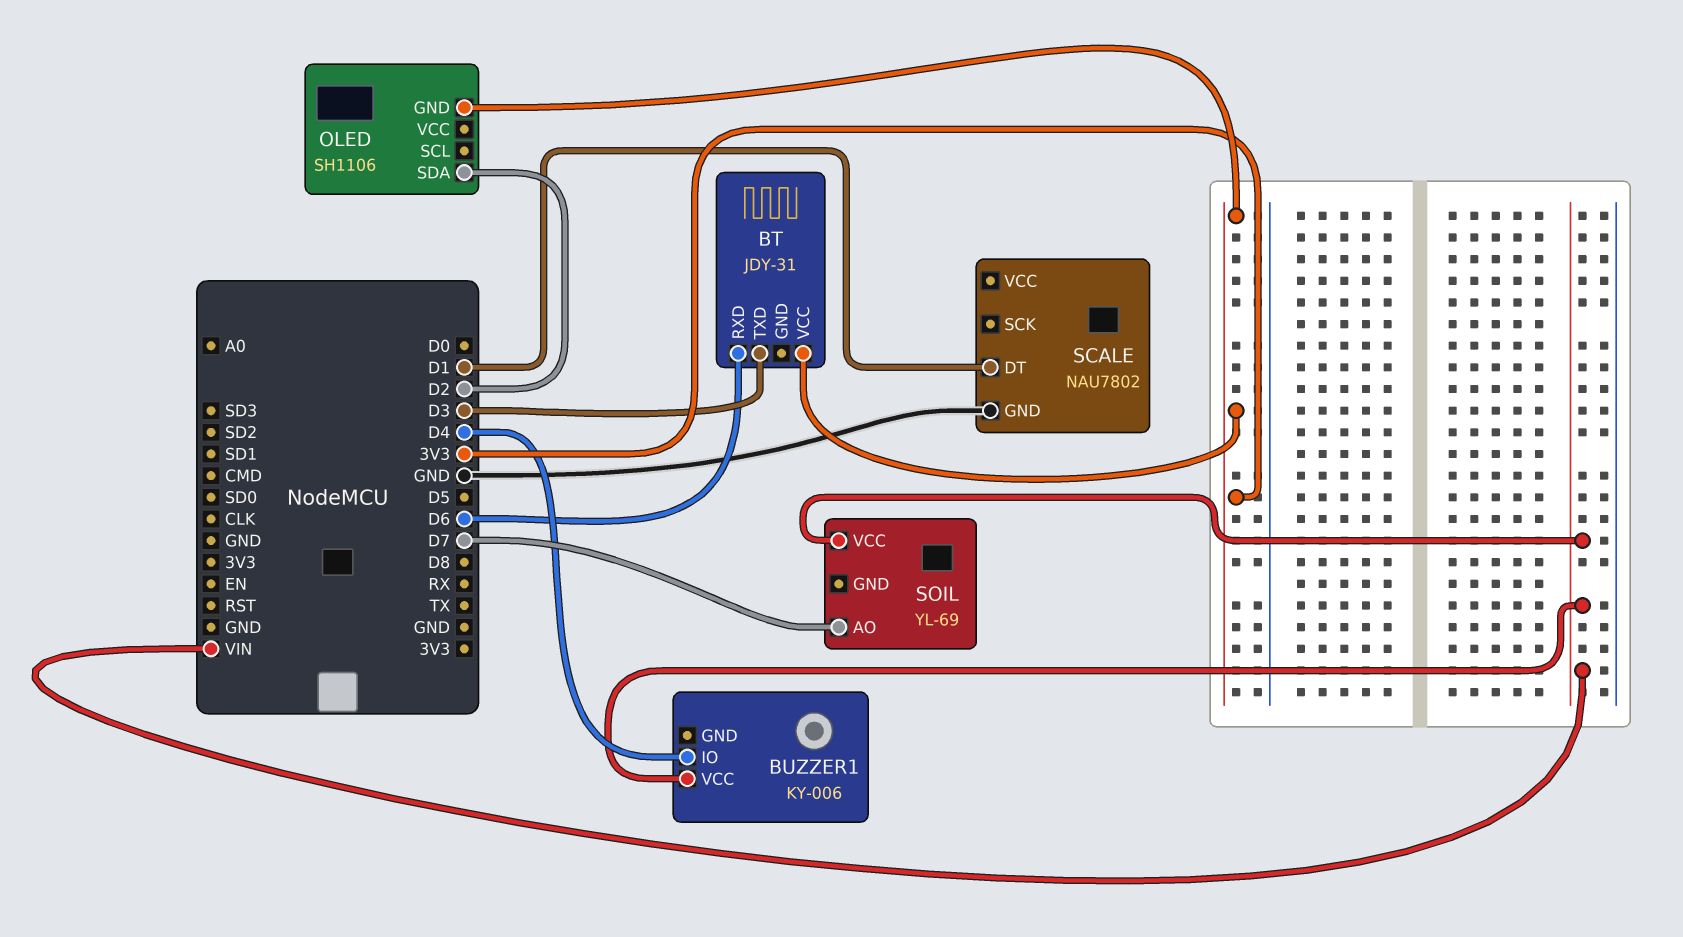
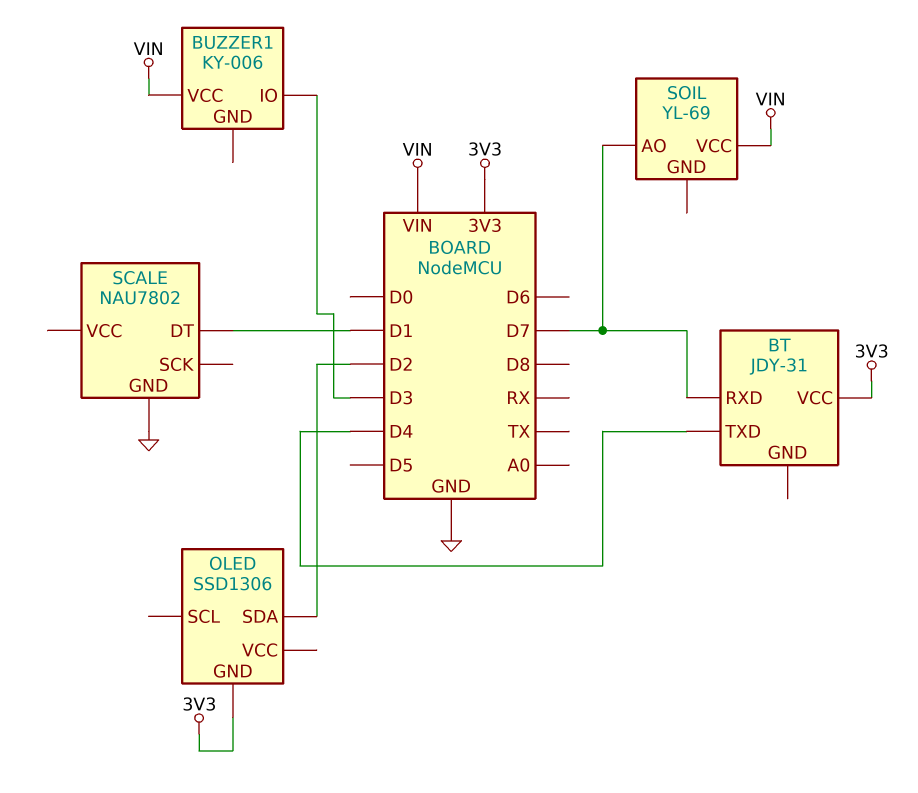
BT pin RXD: D6 -> D7
BT pin TXD: D3 -> D4
BUZZER1 pin IO: D4 -> D3
OLED: SH1106 -> SSD1306

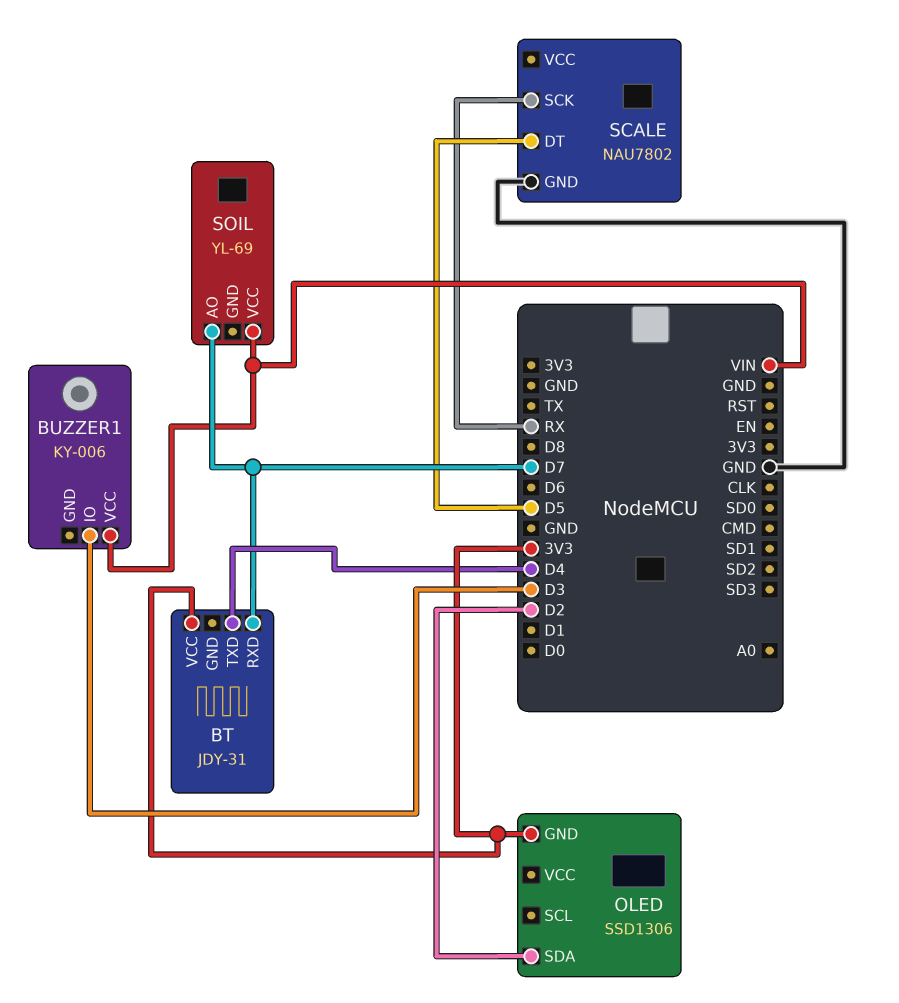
SCALE pin DT: D1 -> D5
SCALE pin SCK: none -> RX

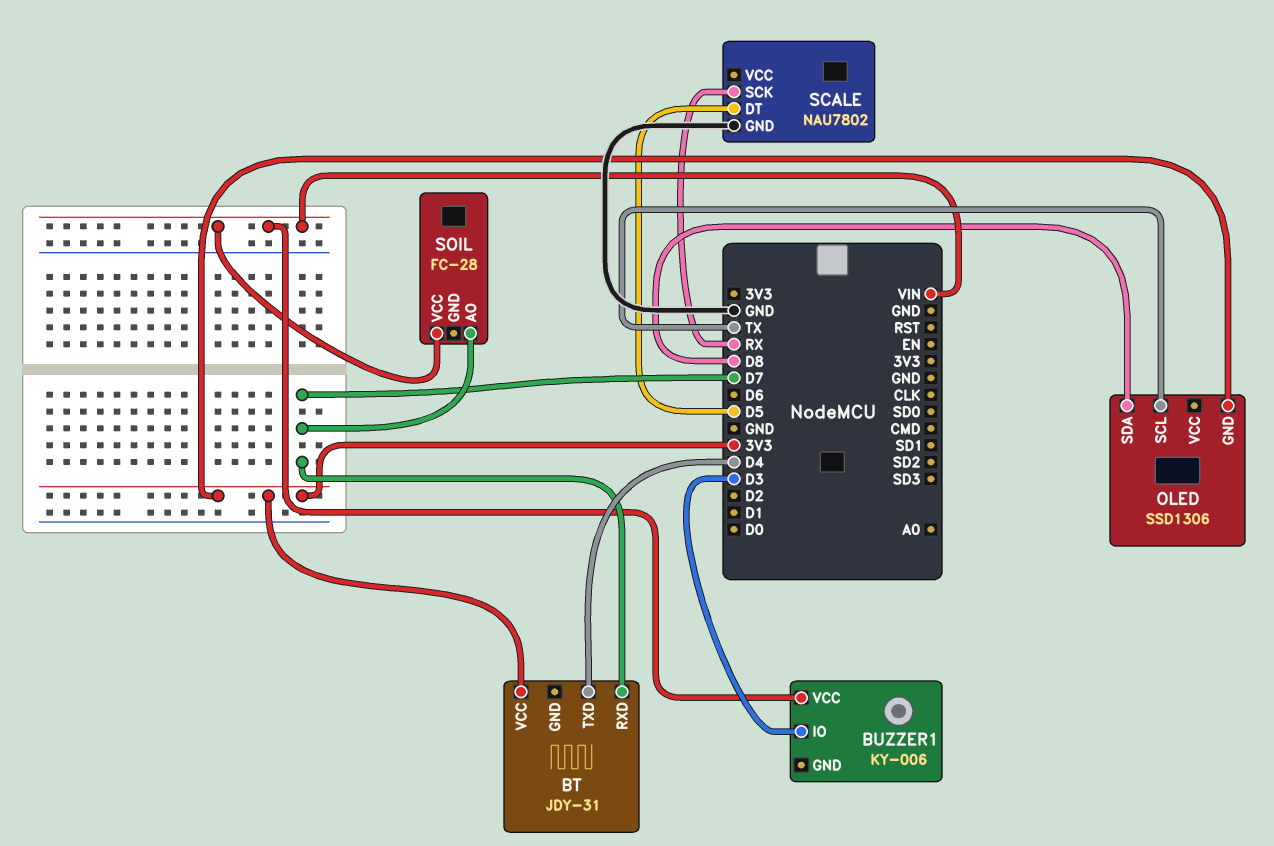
OLED pin SCL: none -> TX
OLED pin SDA: D2 -> D8
SOIL: YL-69 -> FC-28

